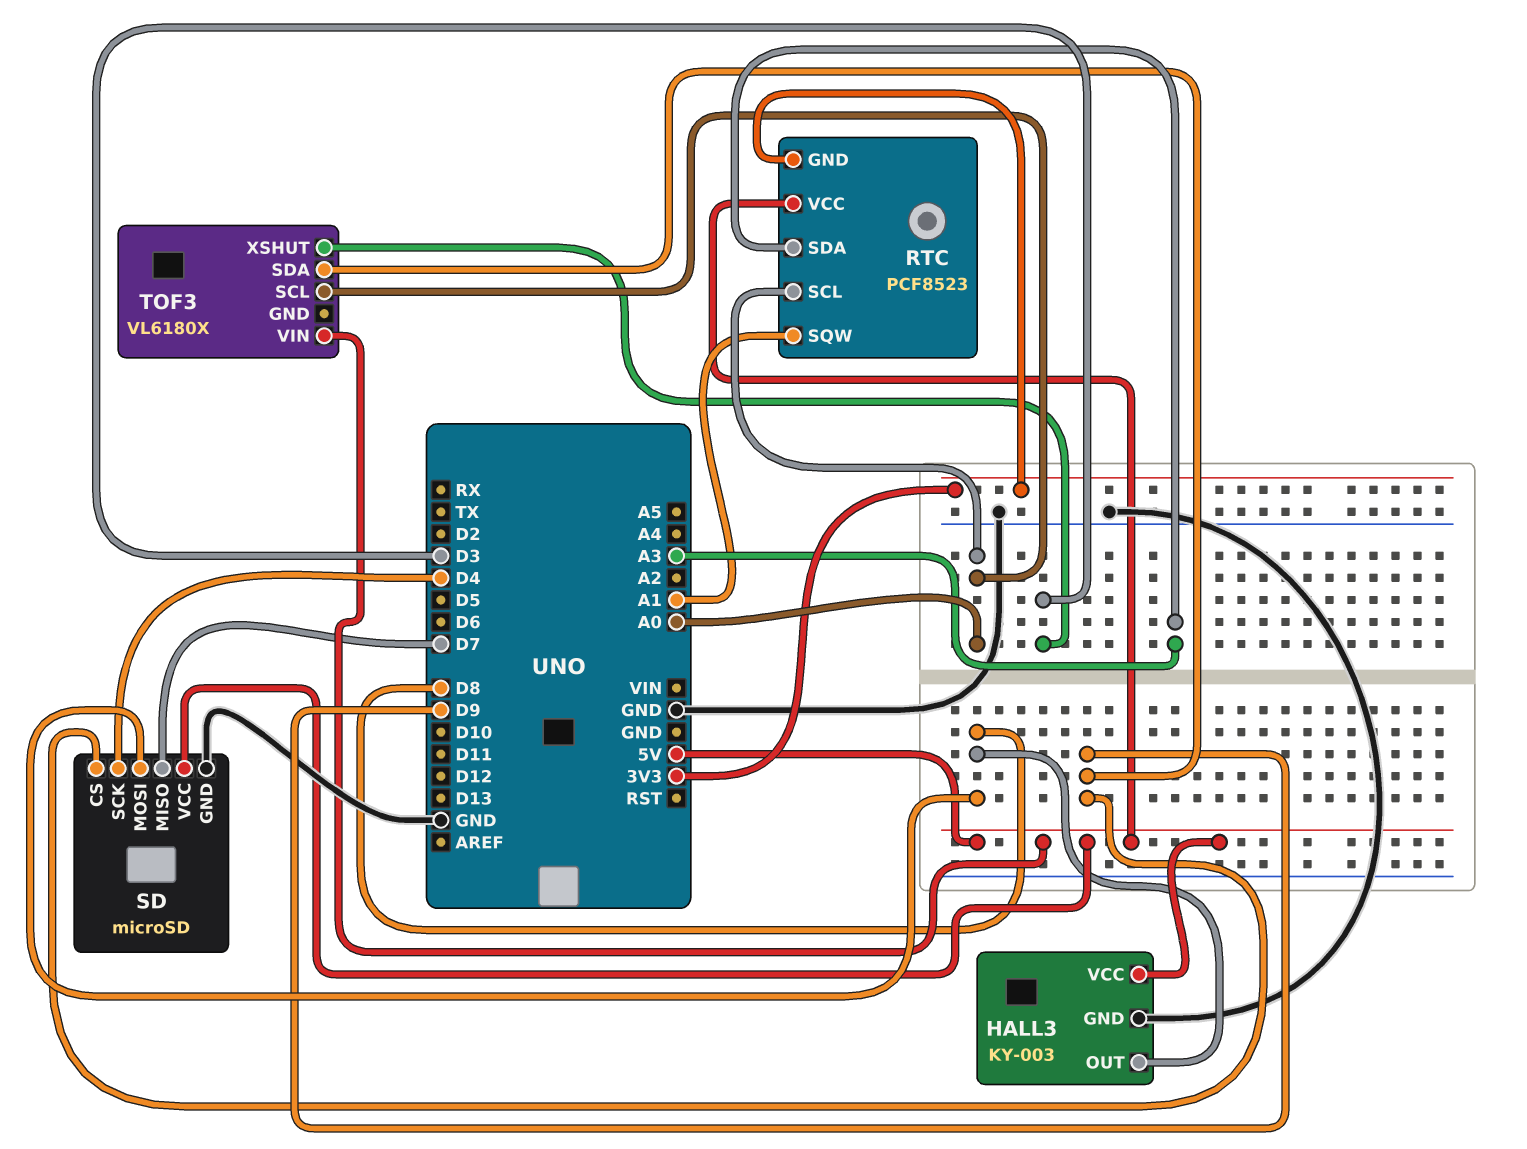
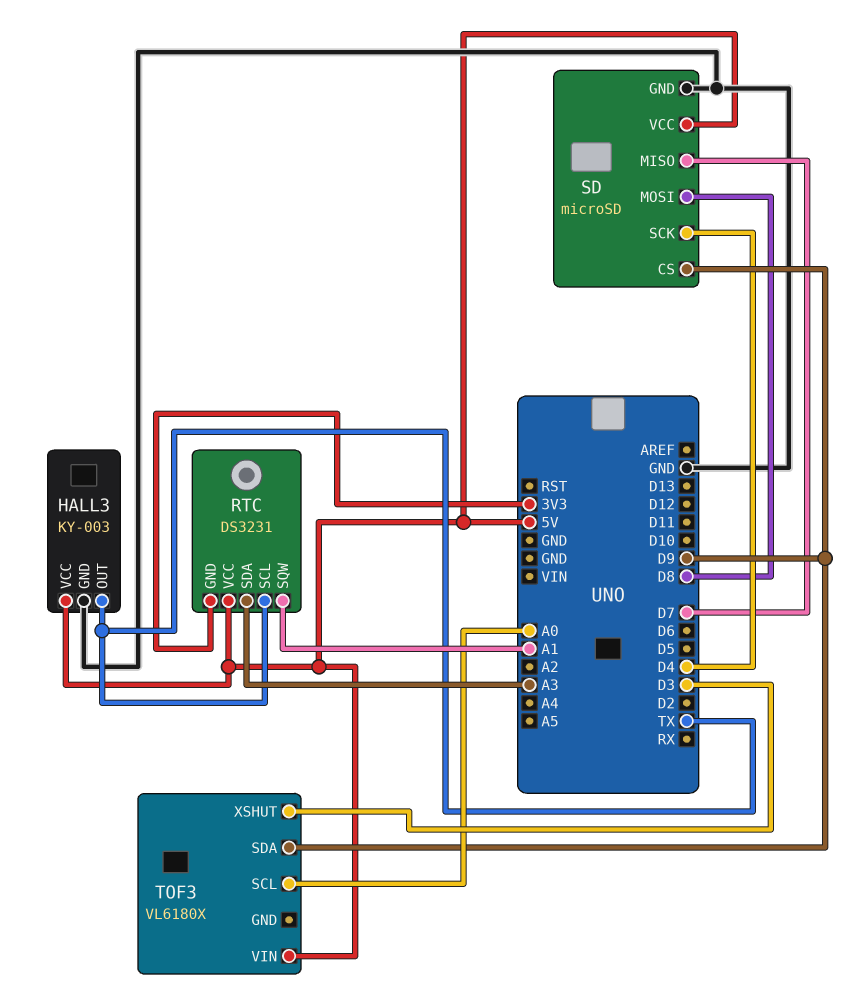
HALL3 pin OUT: D8 -> TX
RTC: PCF8523 -> DS3231
RTC pin SCL: A0 -> TX

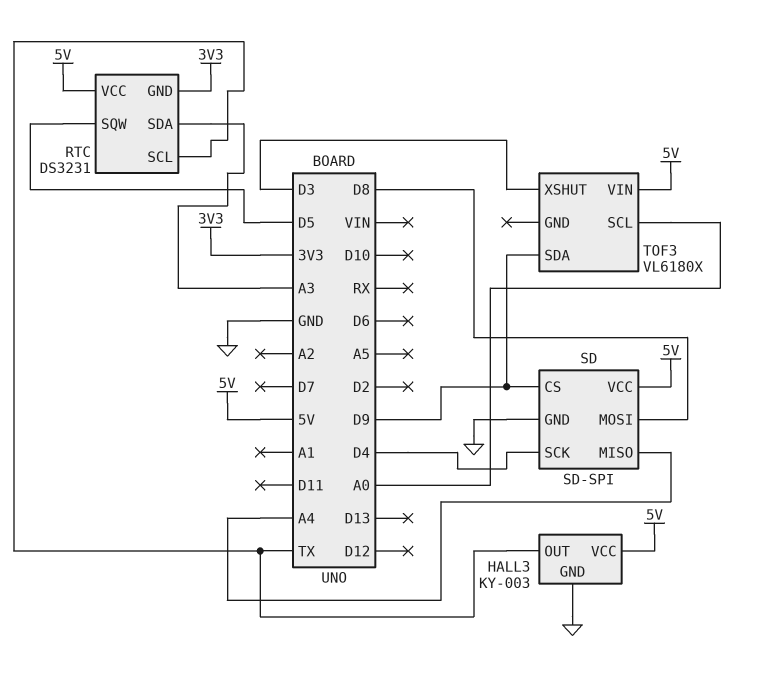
RTC pin SQW: A1 -> D5
SD: microSD -> SD-SPI
SD pin MISO: D7 -> A4

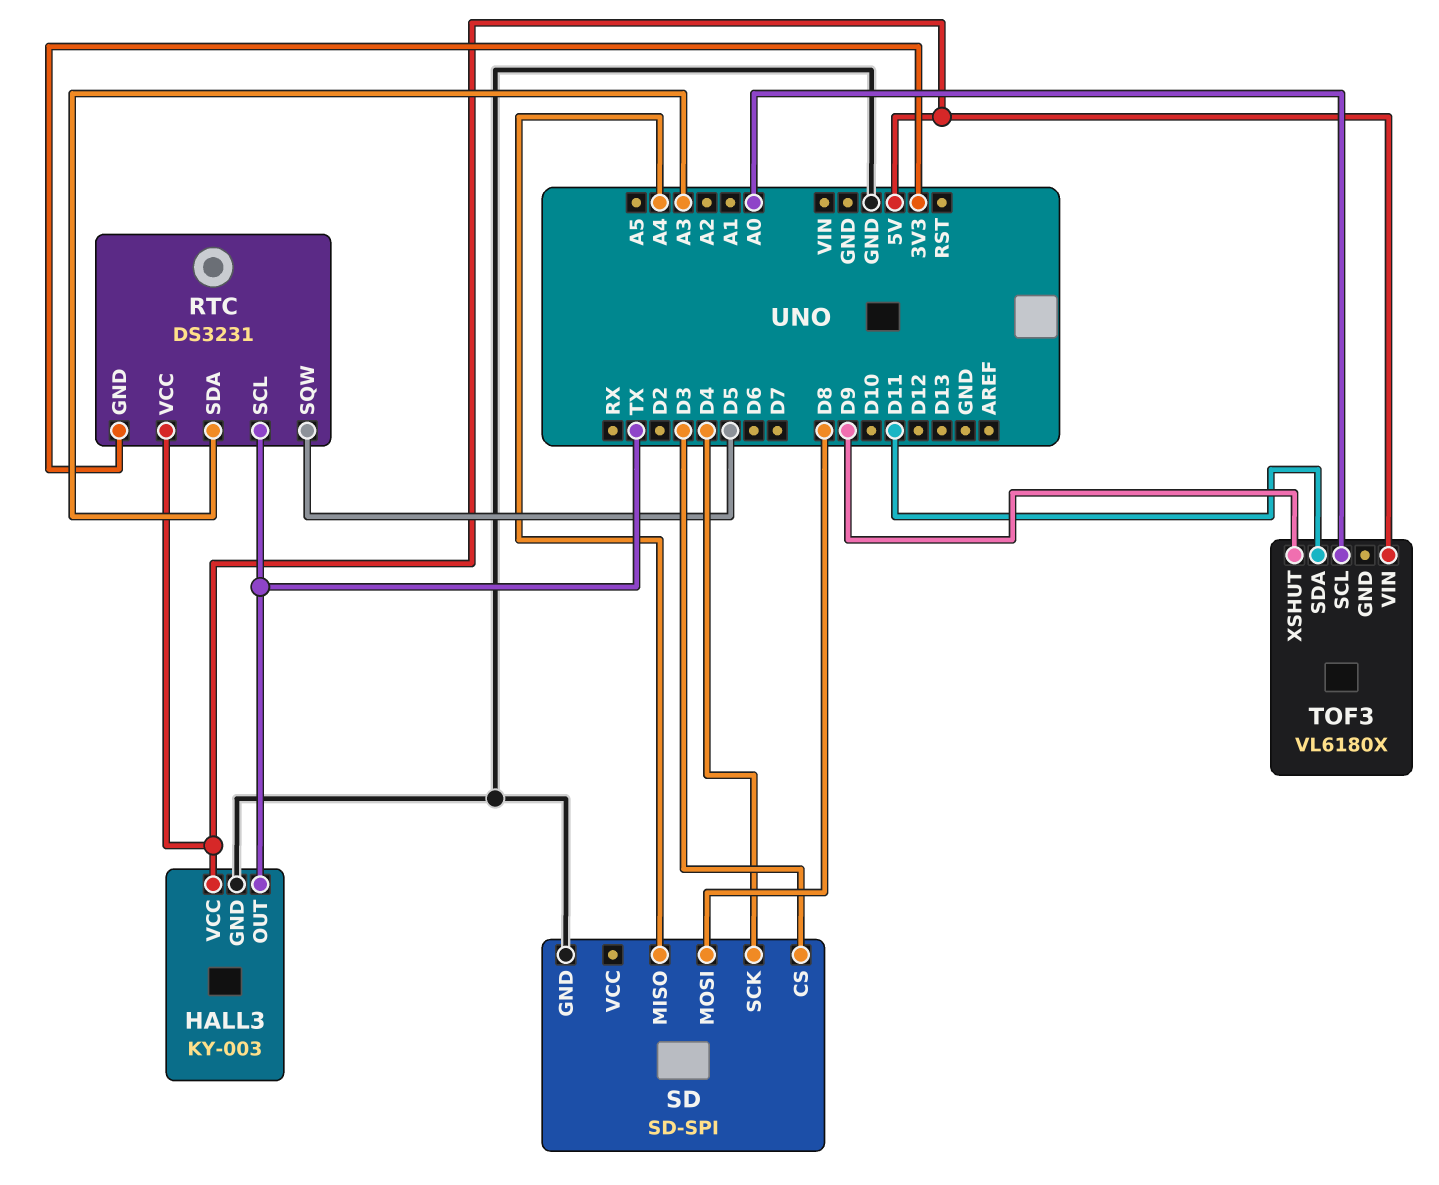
SD pin CS: D9 -> D3
SD pin VCC: 5V -> none
TOF3 pin SDA: D9 -> D11
TOF3 pin XSHUT: D3 -> D9

